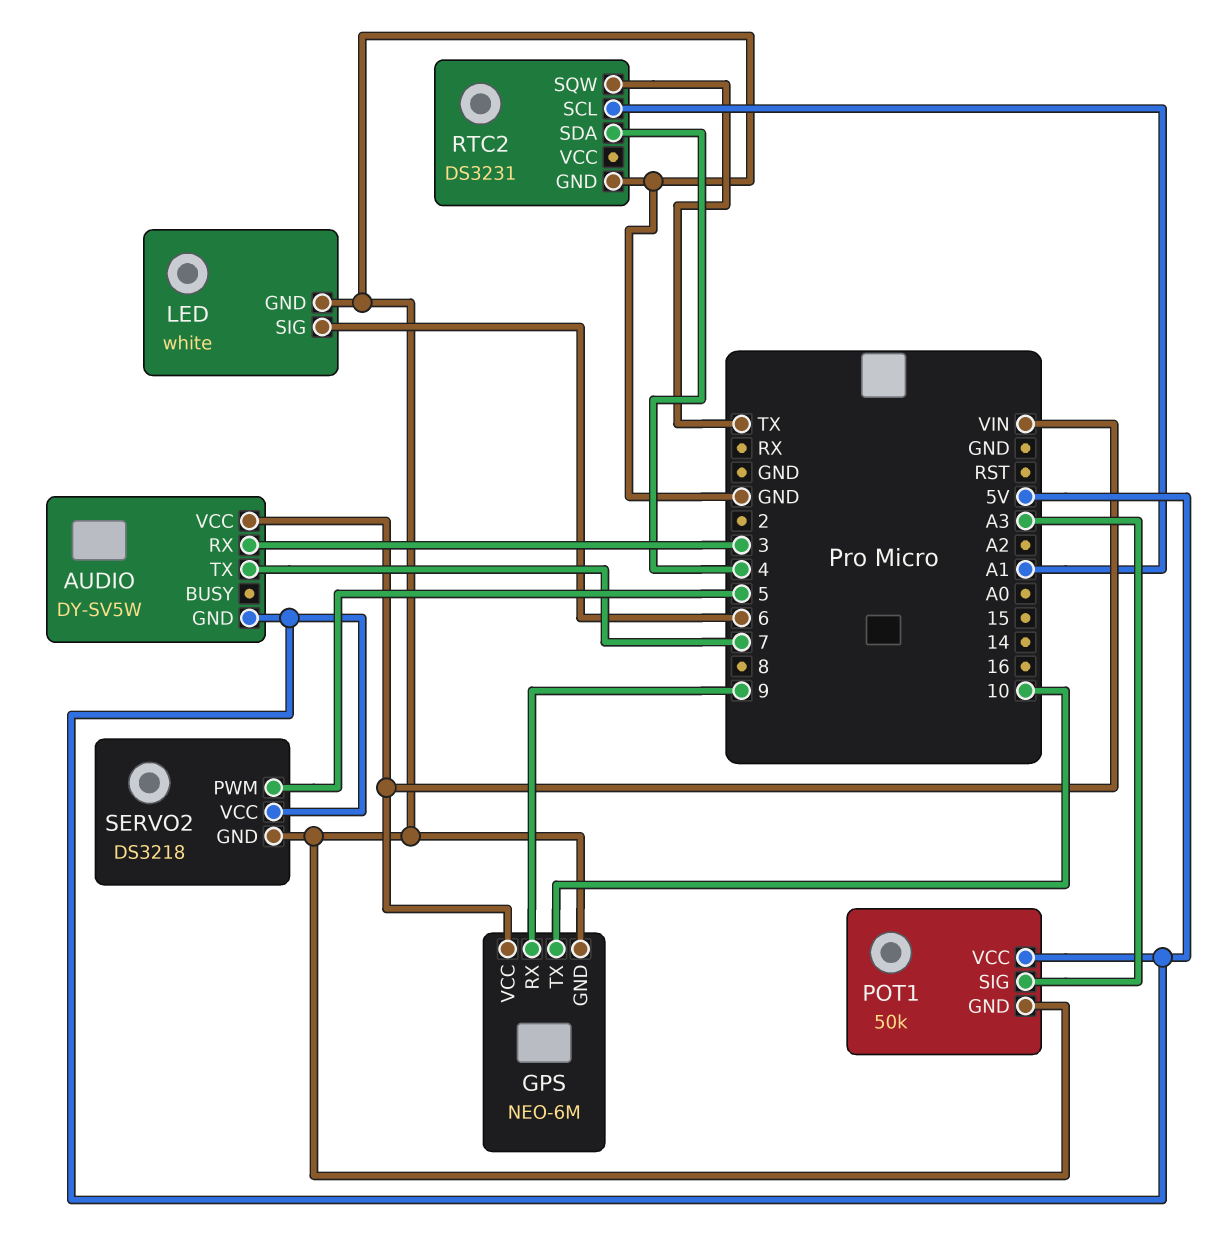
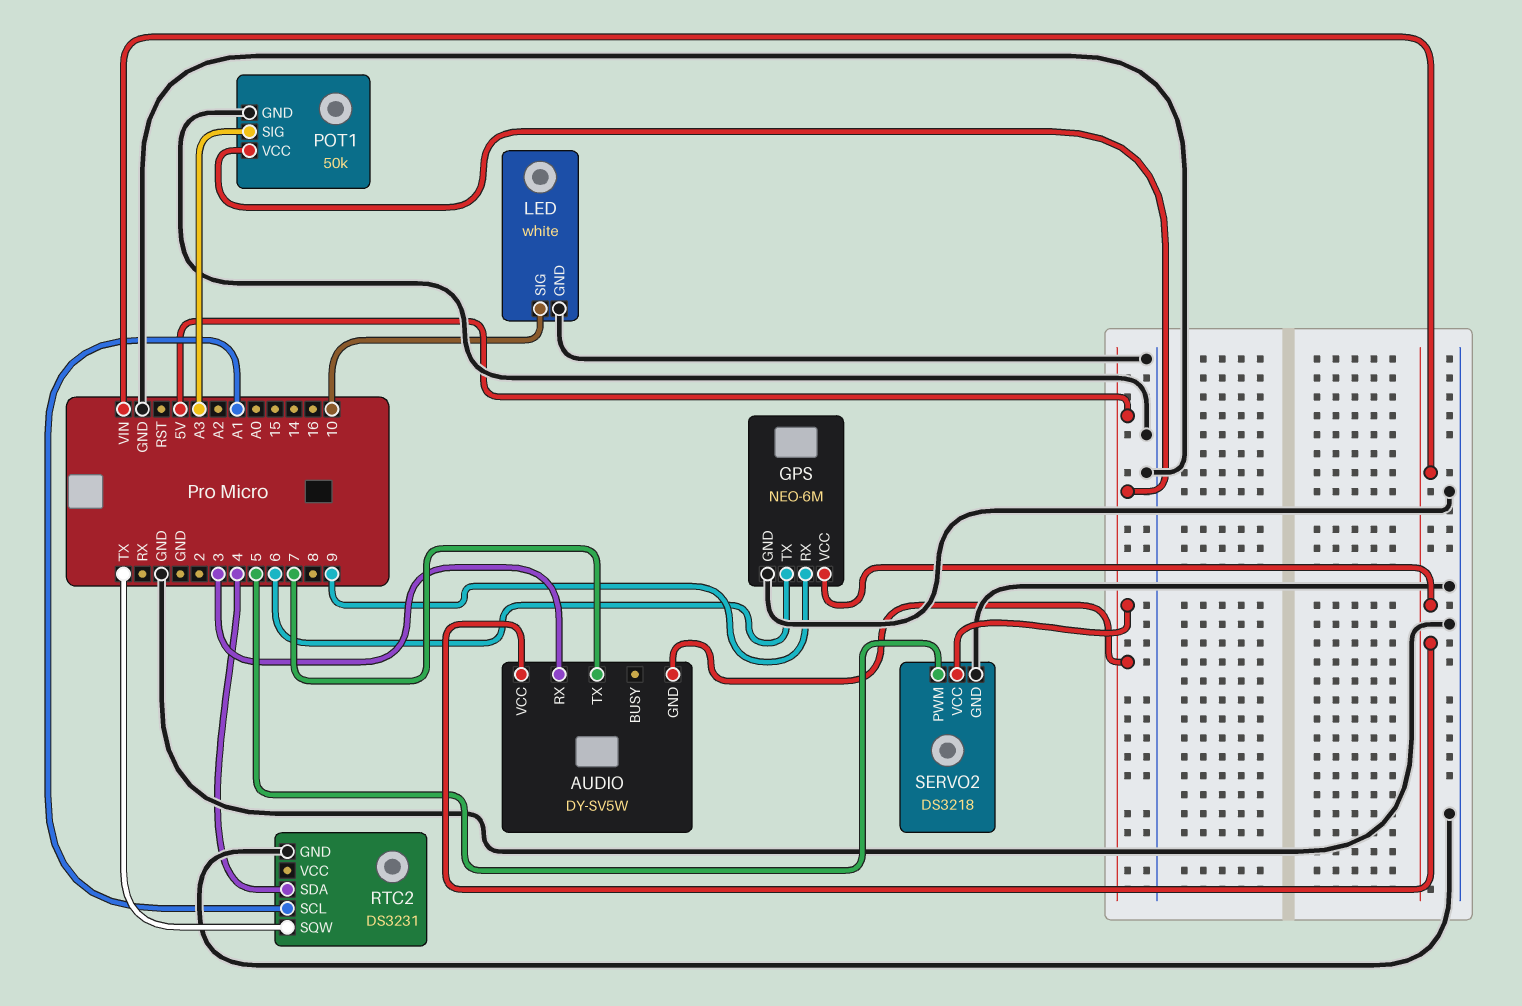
GPS pin TX: 10 -> 6
LED pin SIG: 6 -> 10

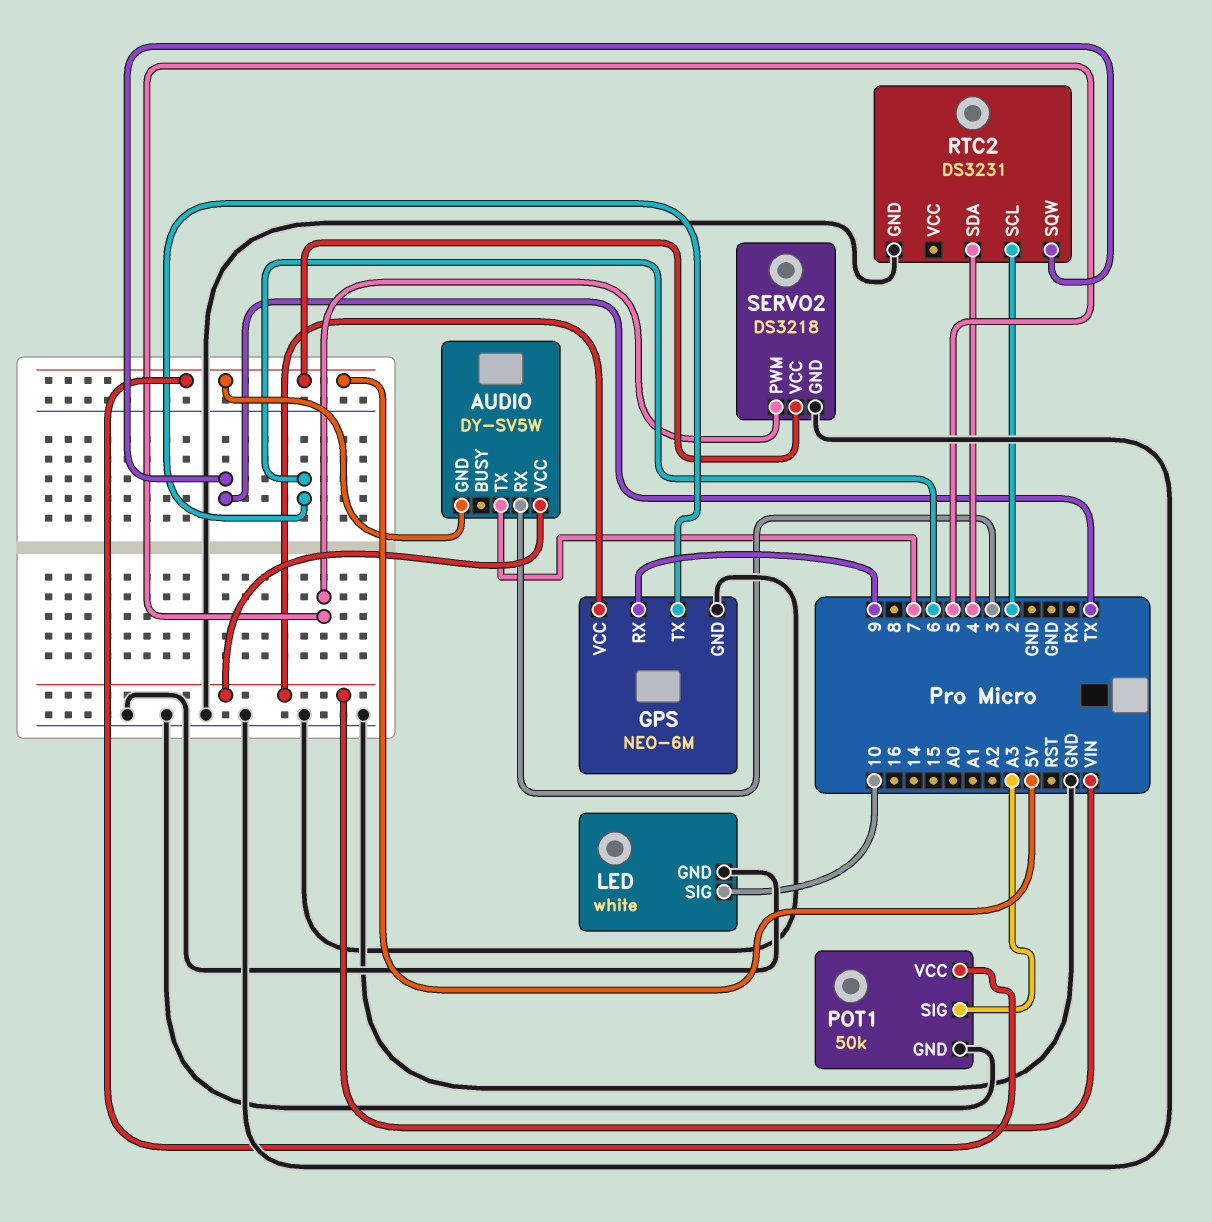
RTC2 pin SCL: A1 -> 2

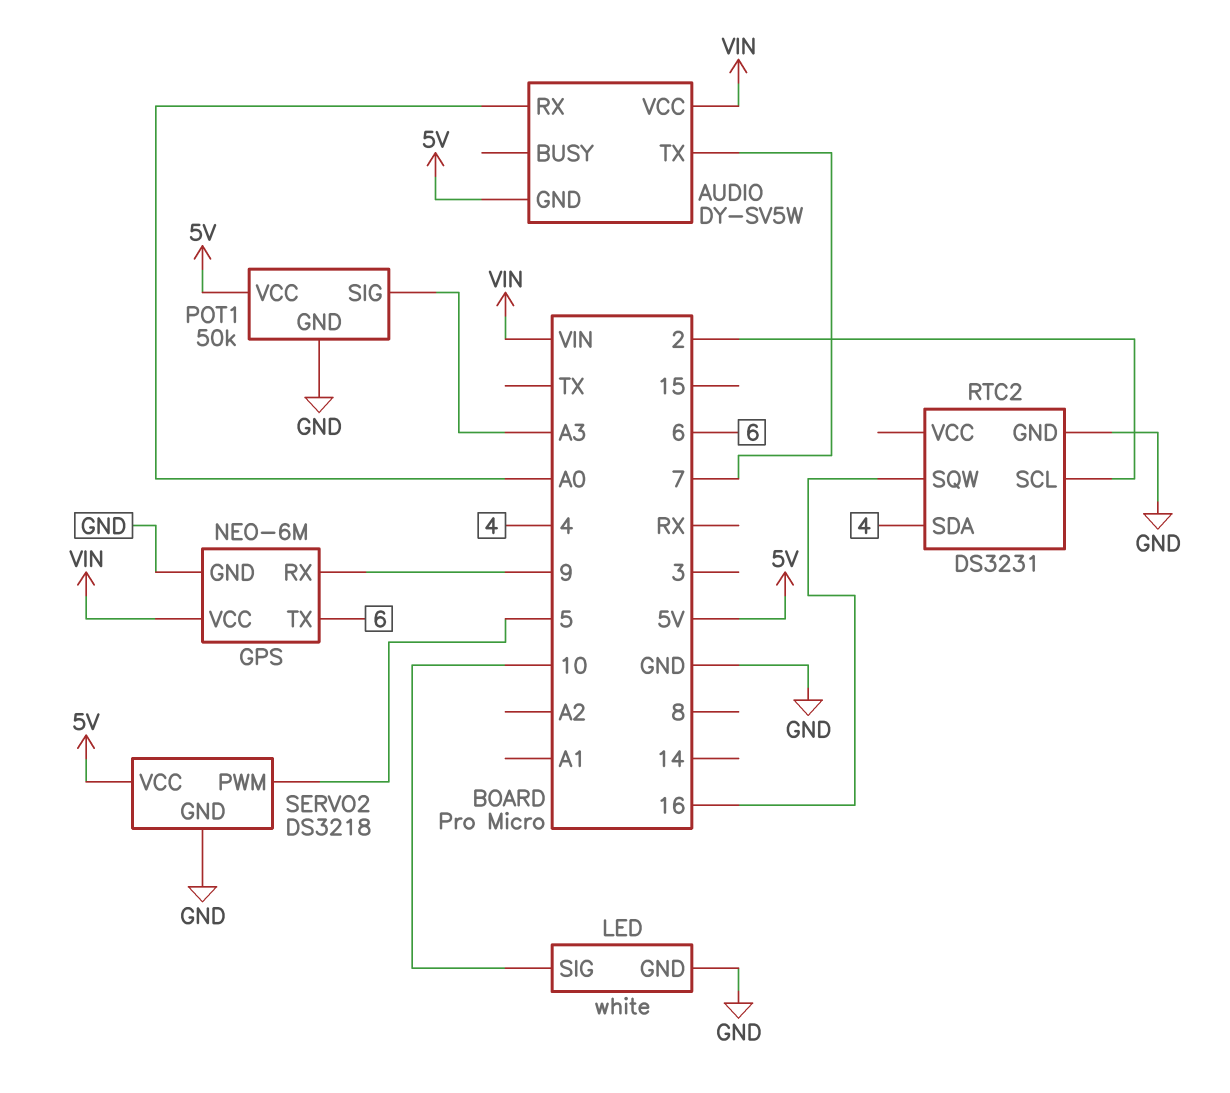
AUDIO pin RX: 3 -> A0
RTC2 pin SQW: TX -> 16

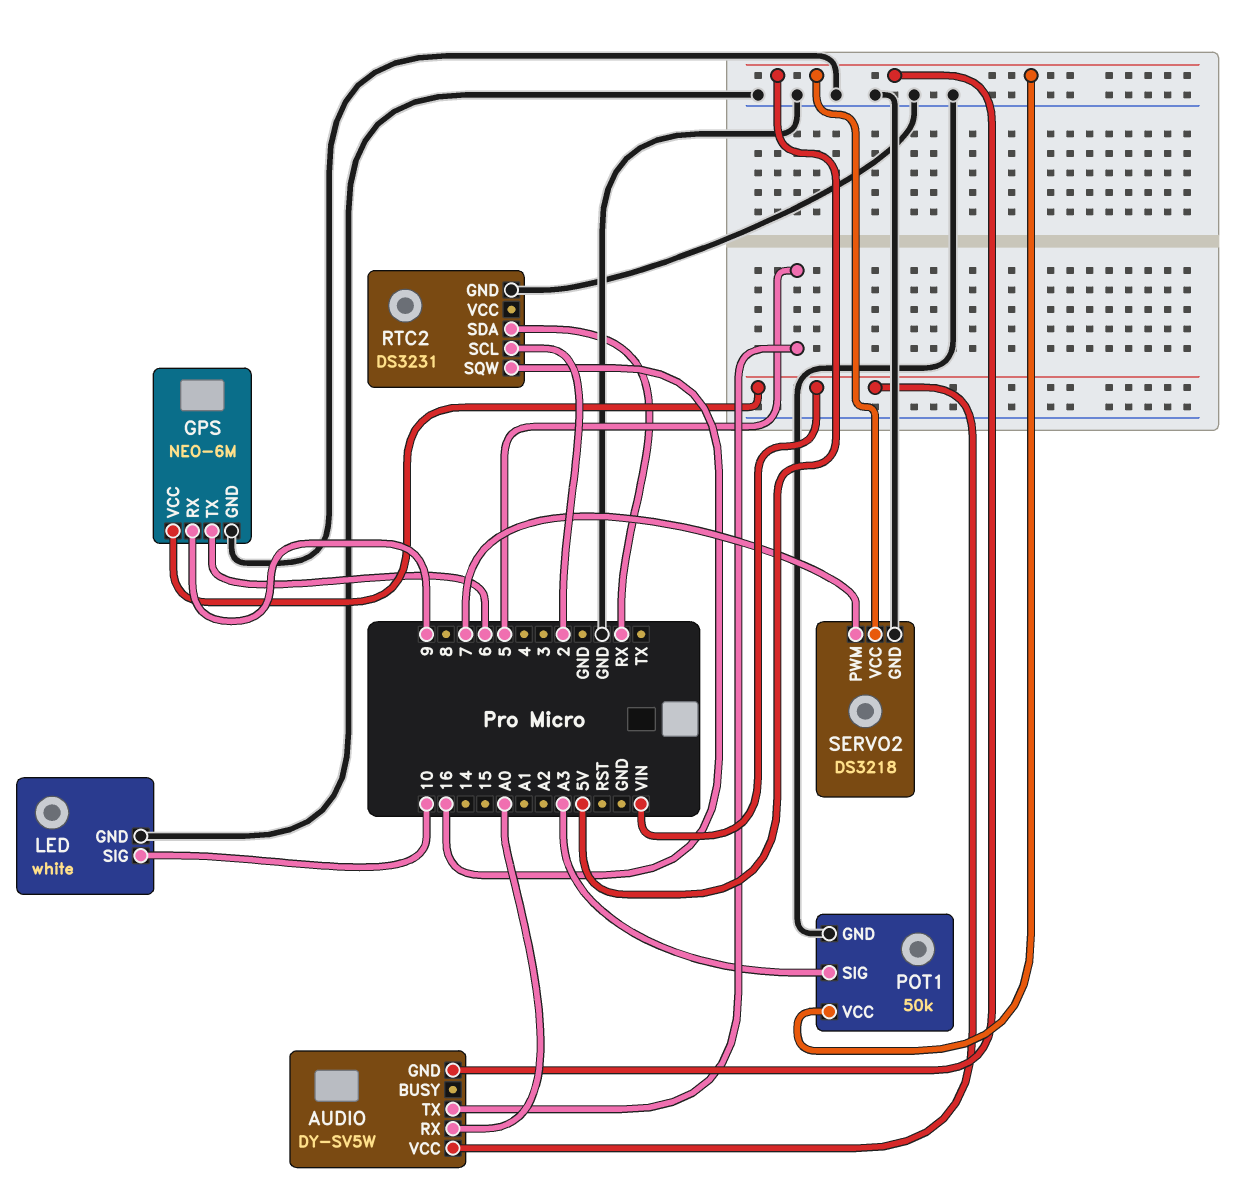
AUDIO pin TX: 7 -> 5
RTC2 pin SDA: 4 -> RX
SERVO2 pin PWM: 5 -> 7

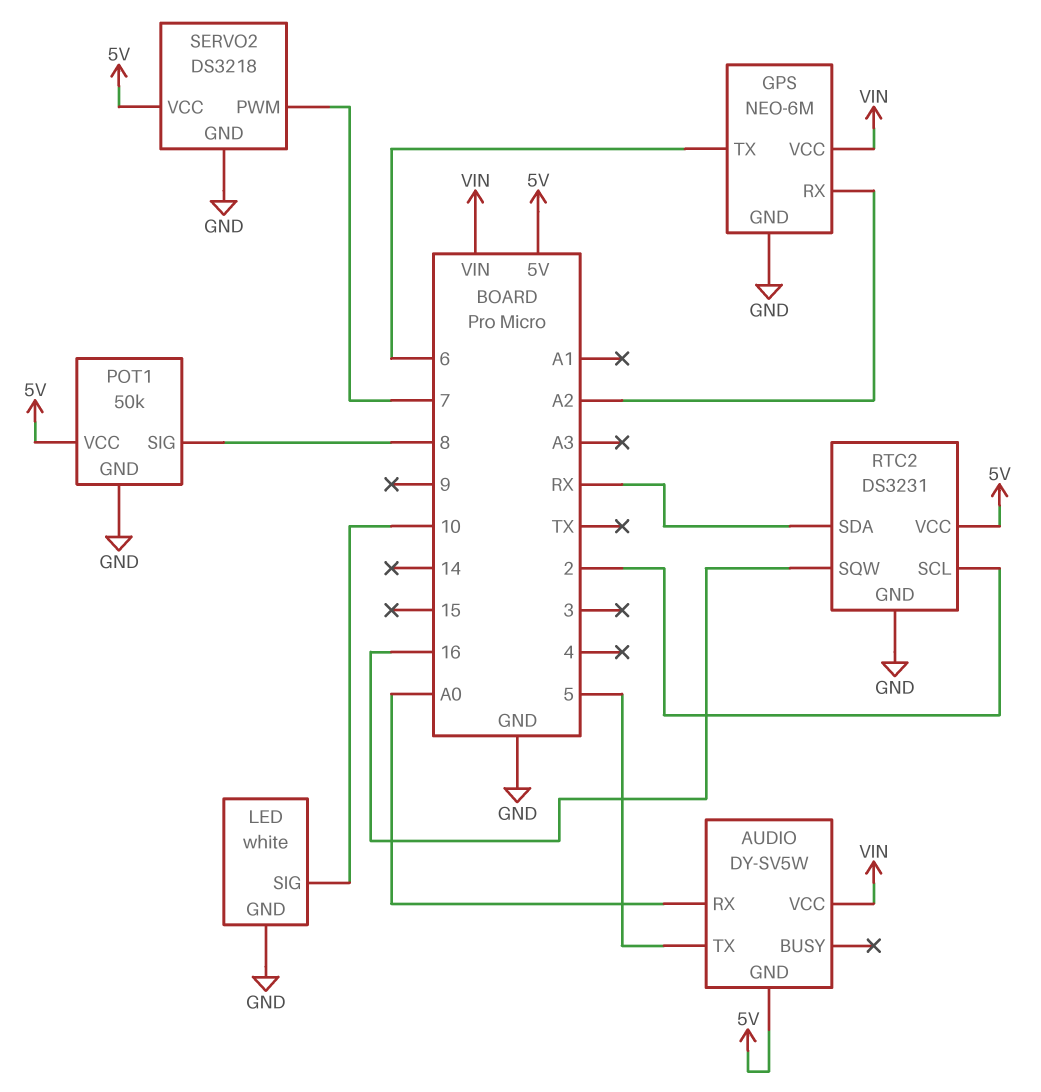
GPS pin RX: 9 -> A2
POT1 pin SIG: A3 -> 8
RTC2 pin VCC: none -> 5V

